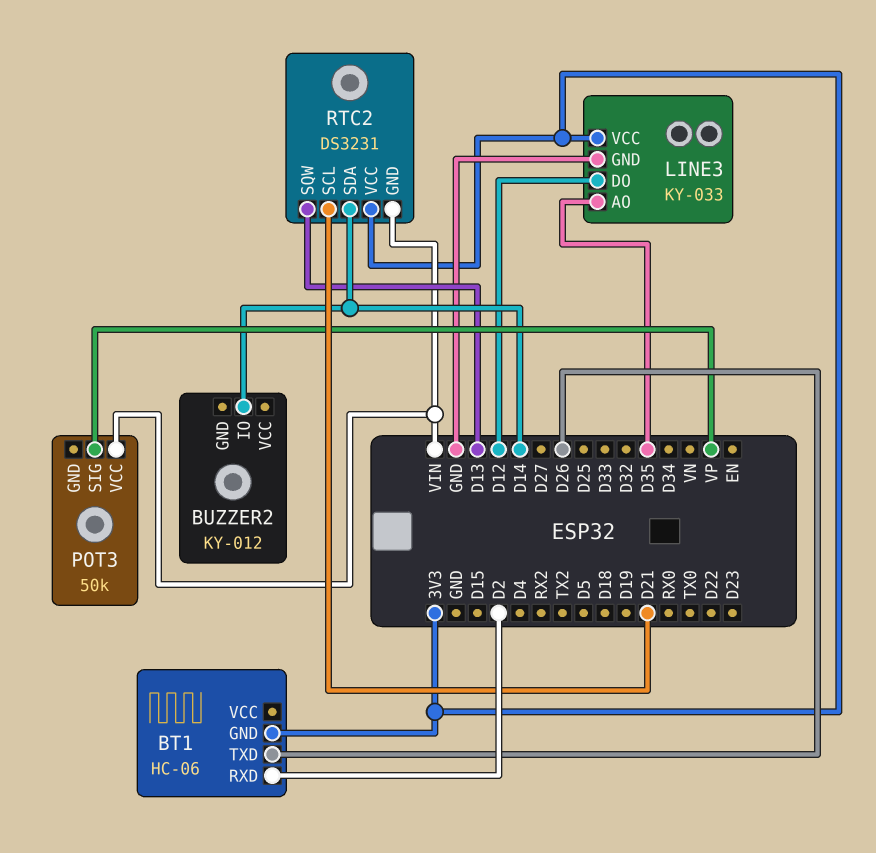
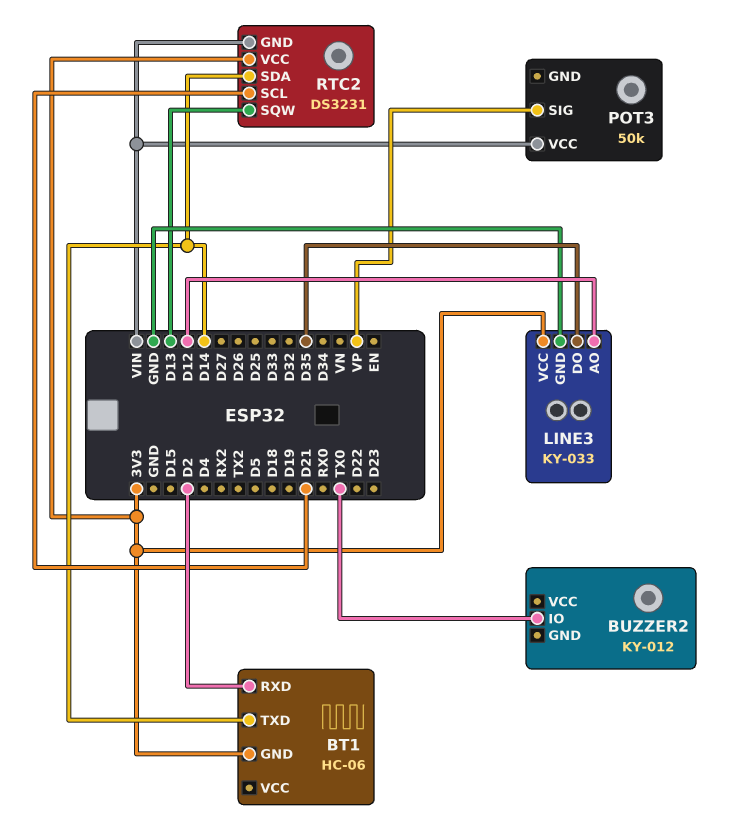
BT1 pin TXD: D26 -> D14
BUZZER2 pin IO: D14 -> TX0
LINE3 pin AO: D35 -> D12
LINE3 pin DO: D12 -> D35

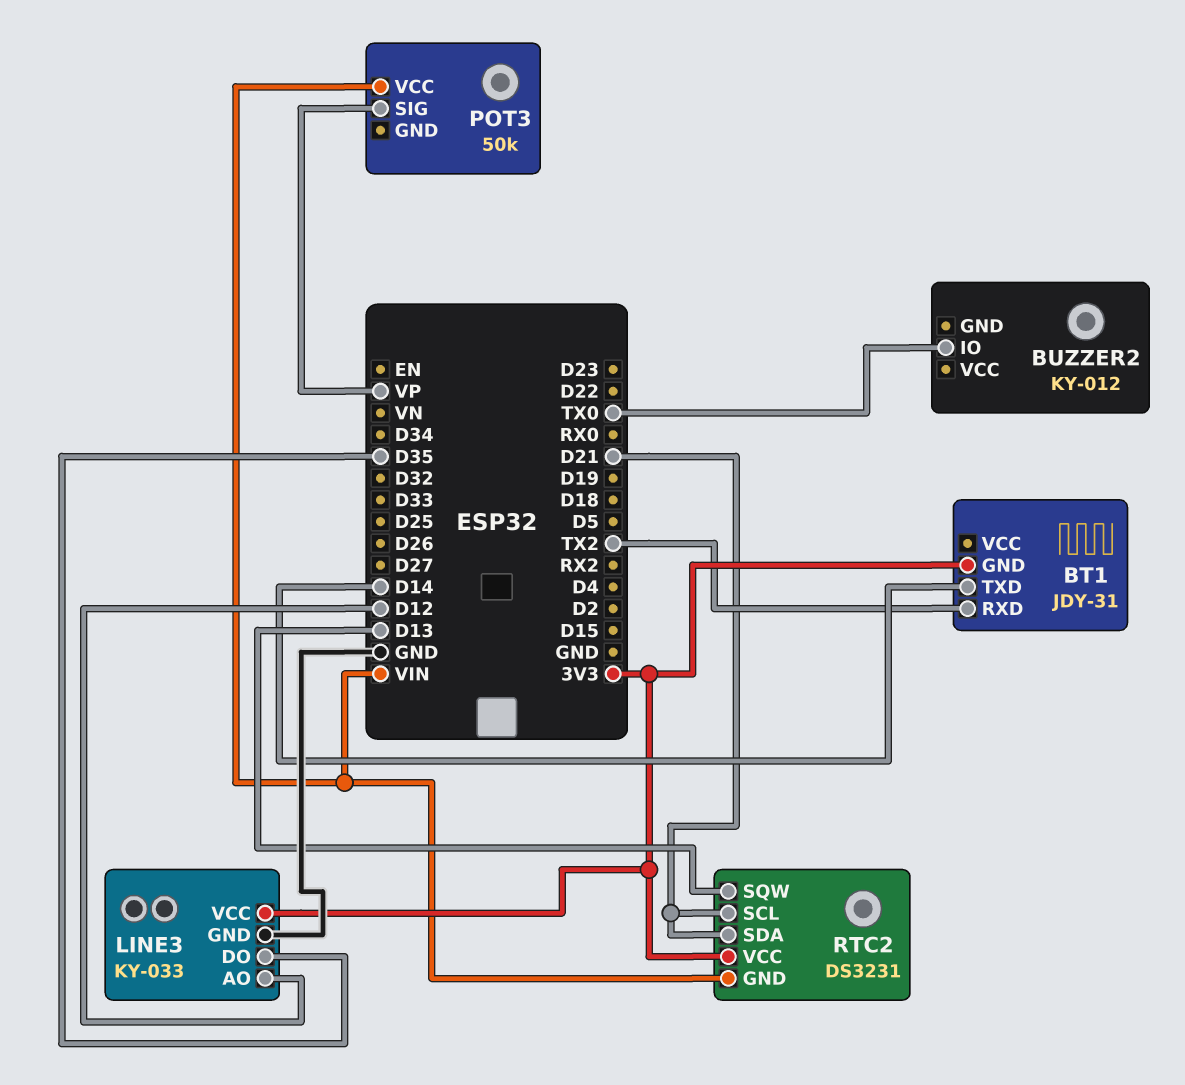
BT1: HC-06 -> JDY-31
BT1 pin RXD: D2 -> TX2
RTC2 pin SDA: D14 -> D21

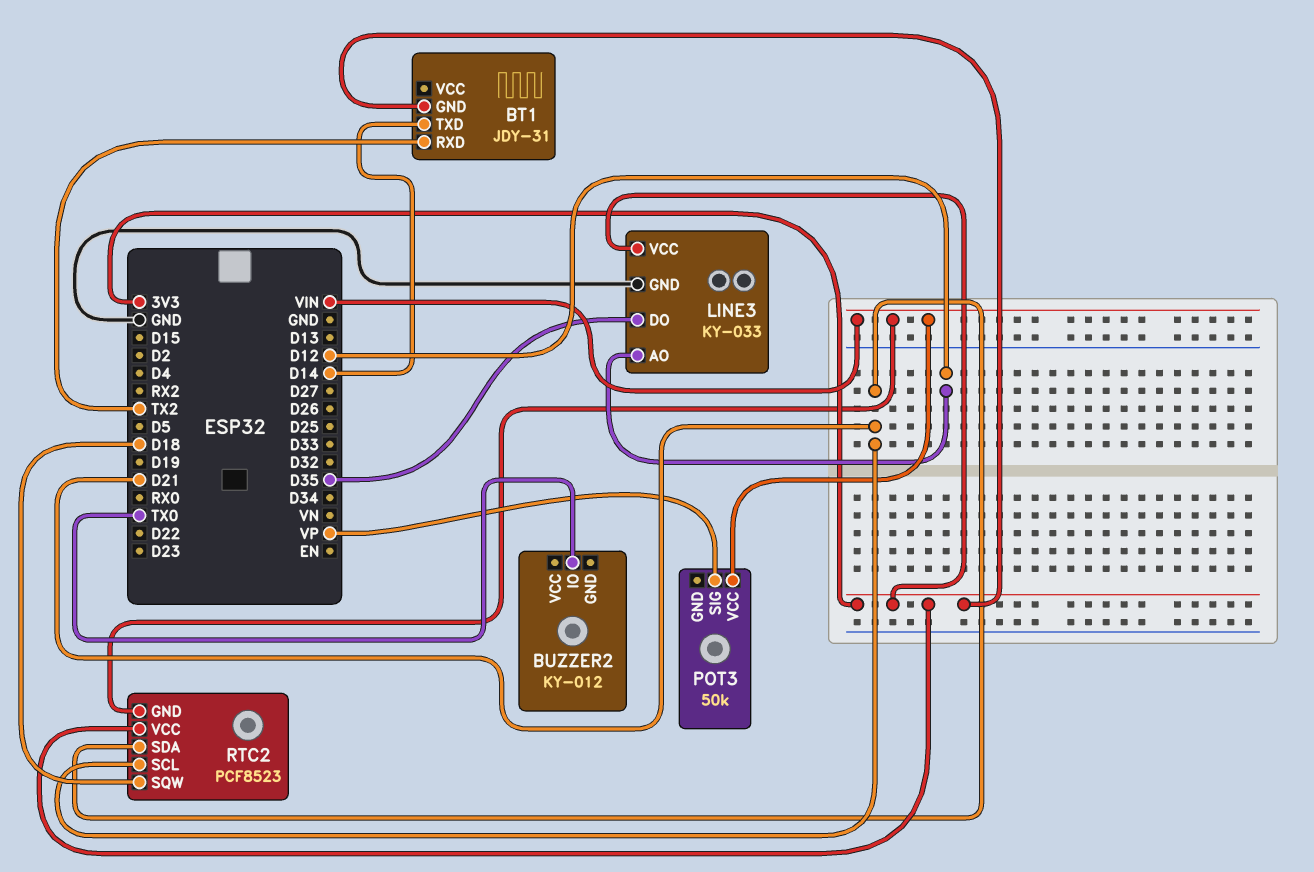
RTC2: DS3231 -> PCF8523
RTC2 pin SQW: D13 -> D18

